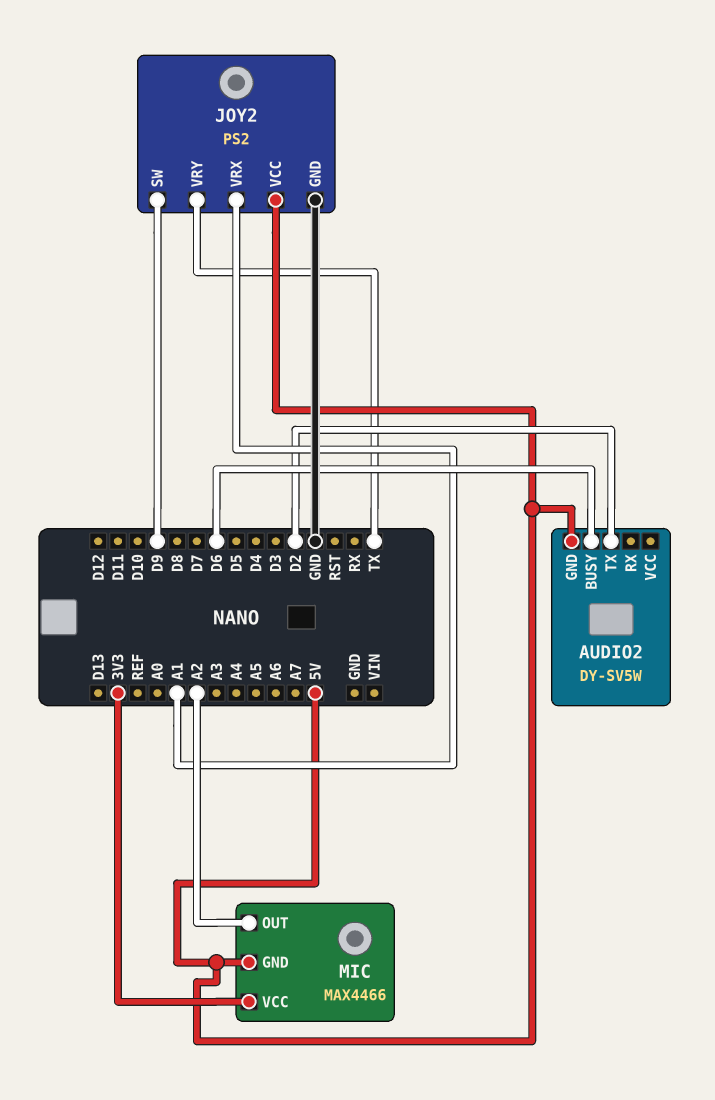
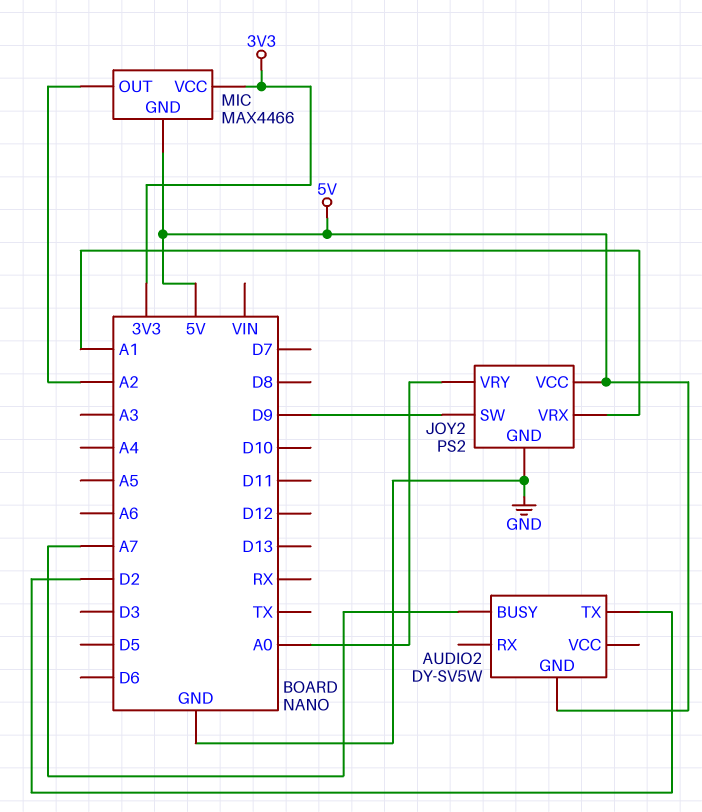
AUDIO2 pin BUSY: D6 -> A7
JOY2 pin VRY: TX -> A0

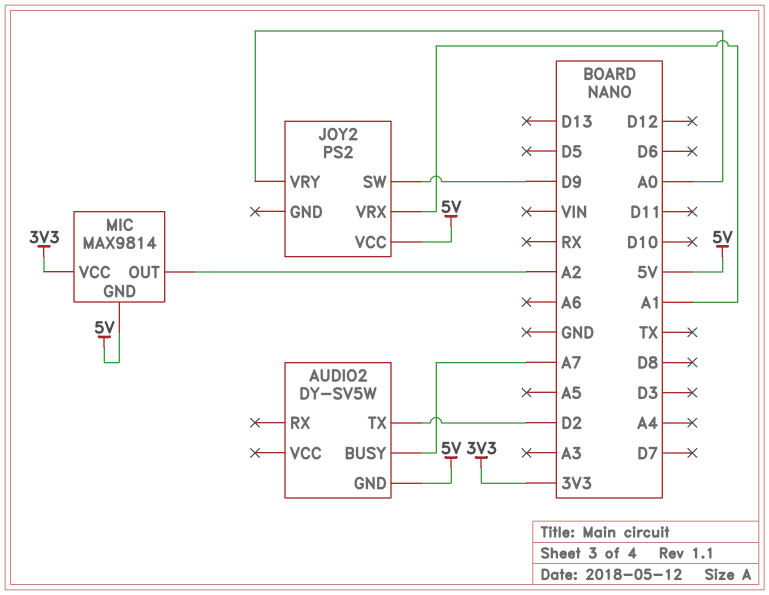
JOY2 pin GND: GND -> none
MIC: MAX4466 -> MAX9814

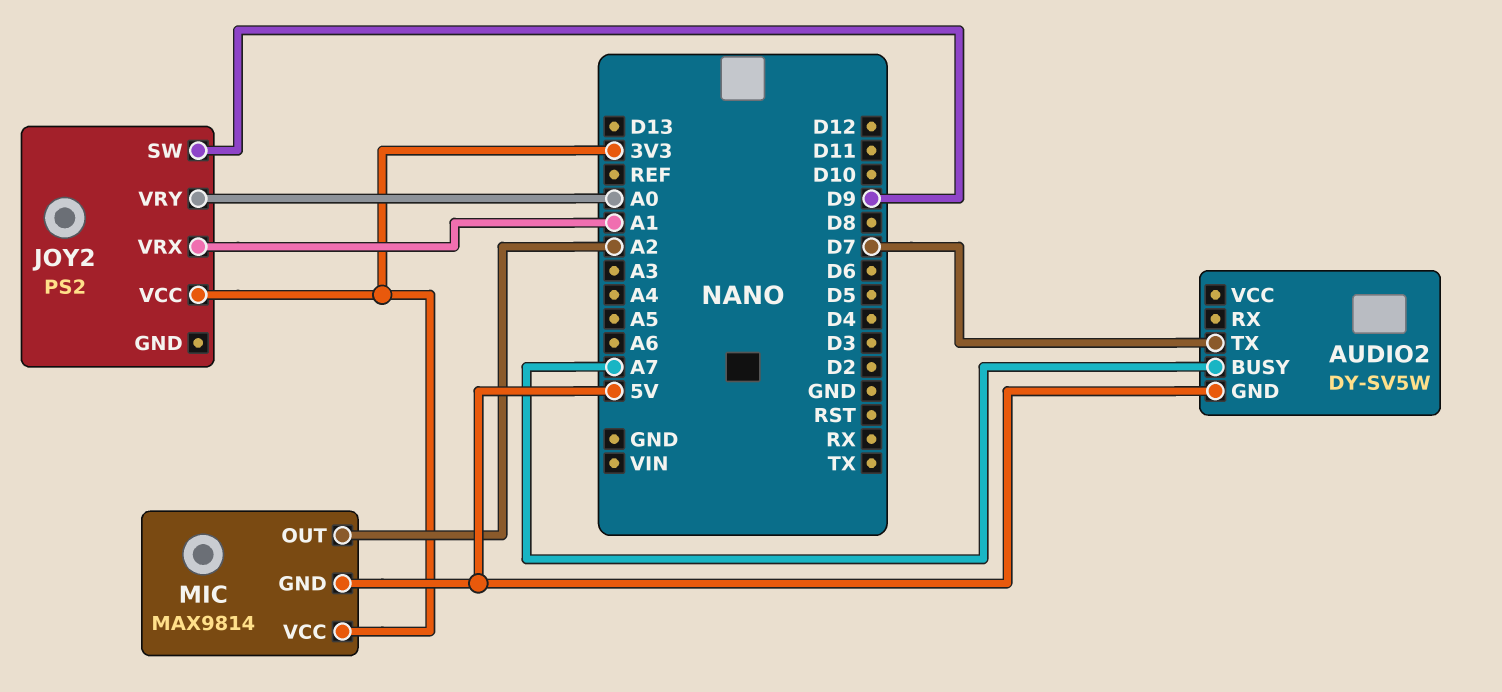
AUDIO2 pin TX: D2 -> D7
JOY2 pin VCC: 5V -> 3V3

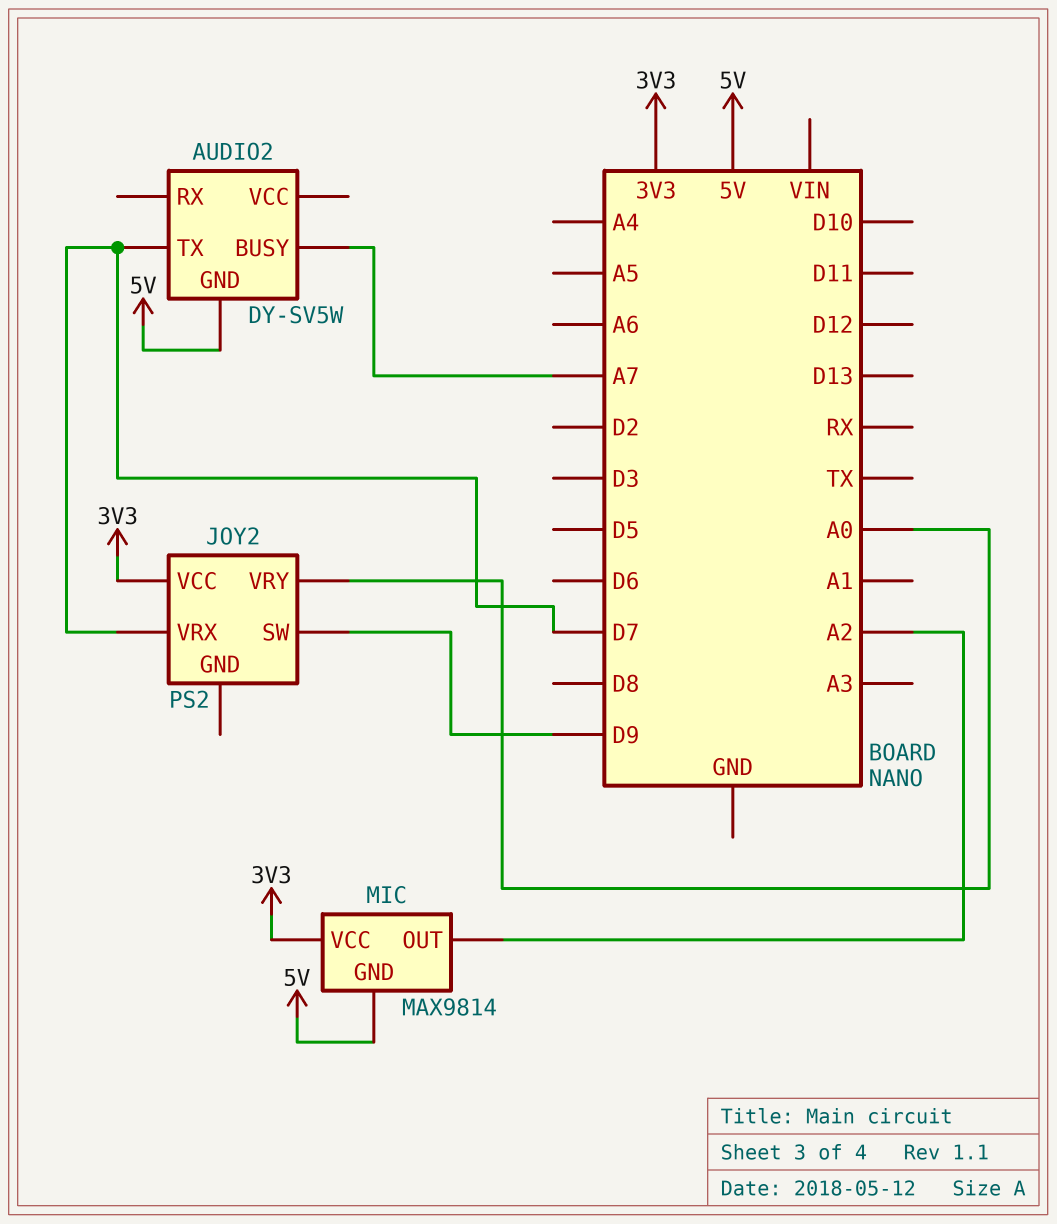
JOY2 pin VRX: A1 -> D7

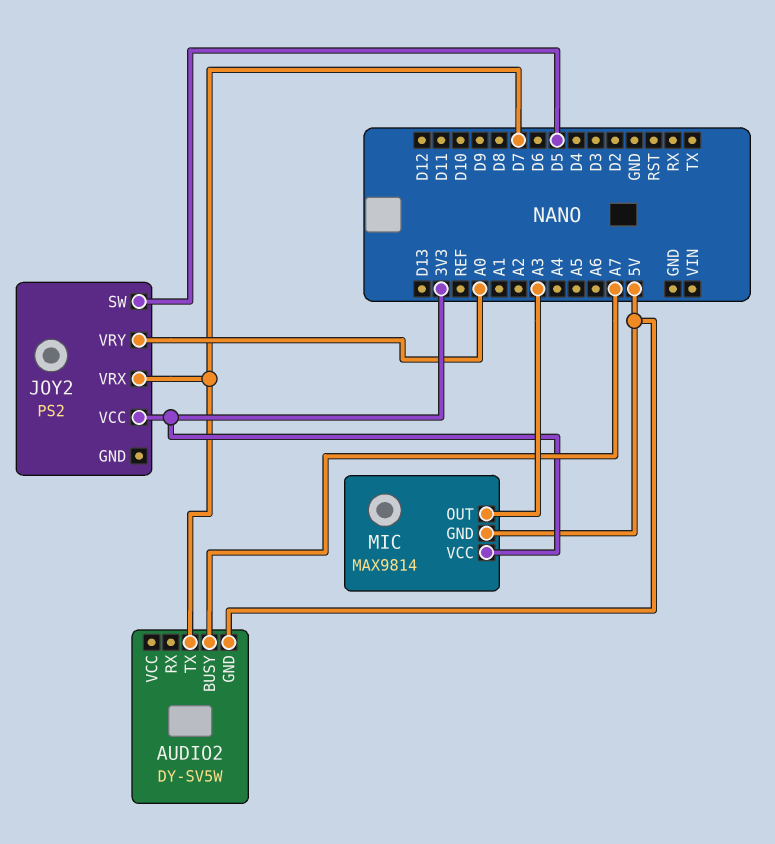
JOY2 pin SW: D9 -> D5
MIC pin OUT: A2 -> A3

